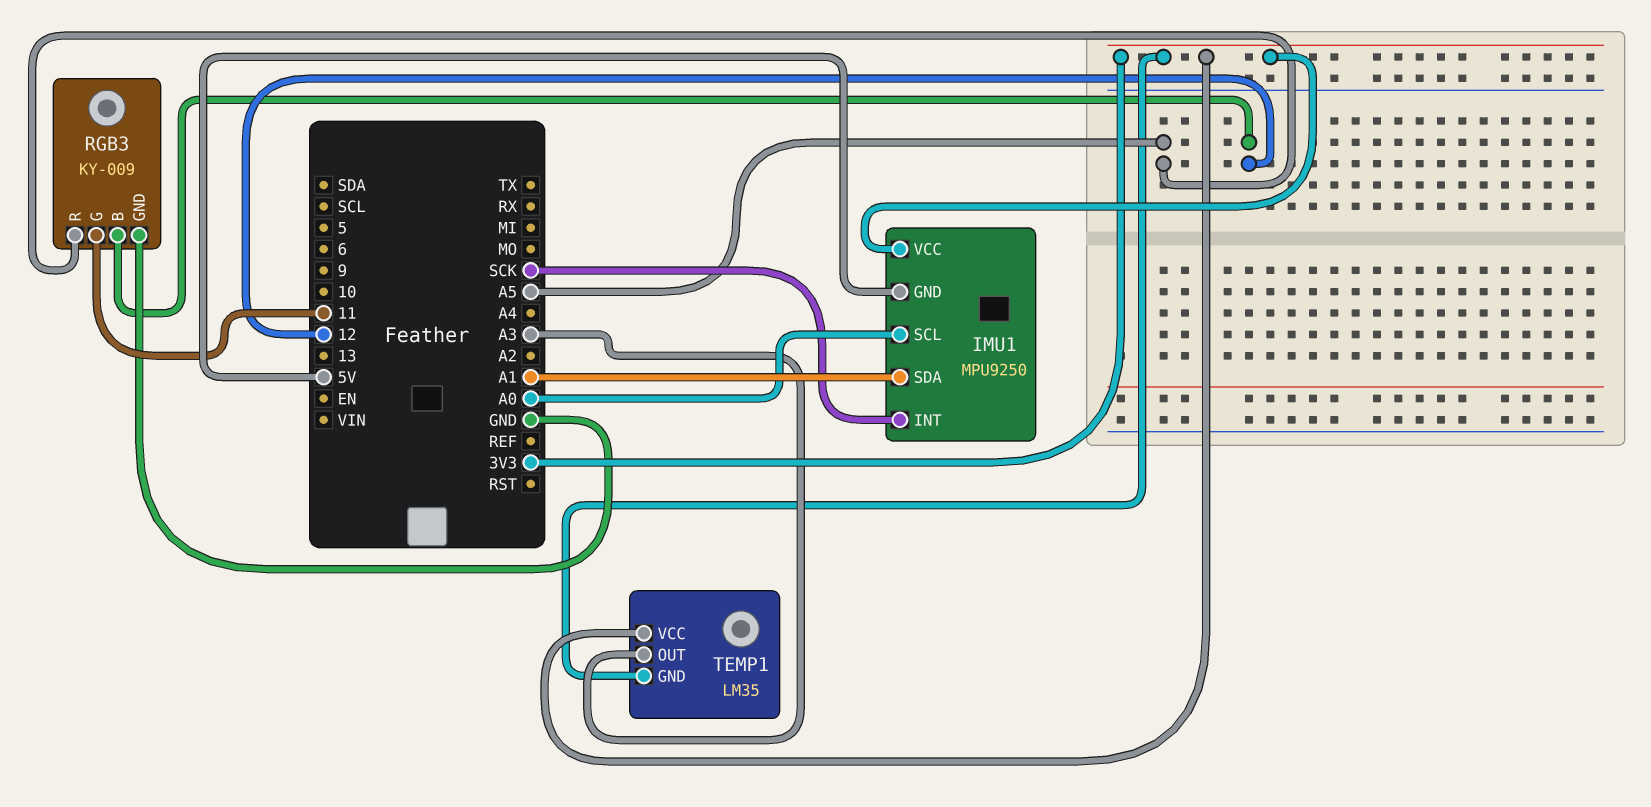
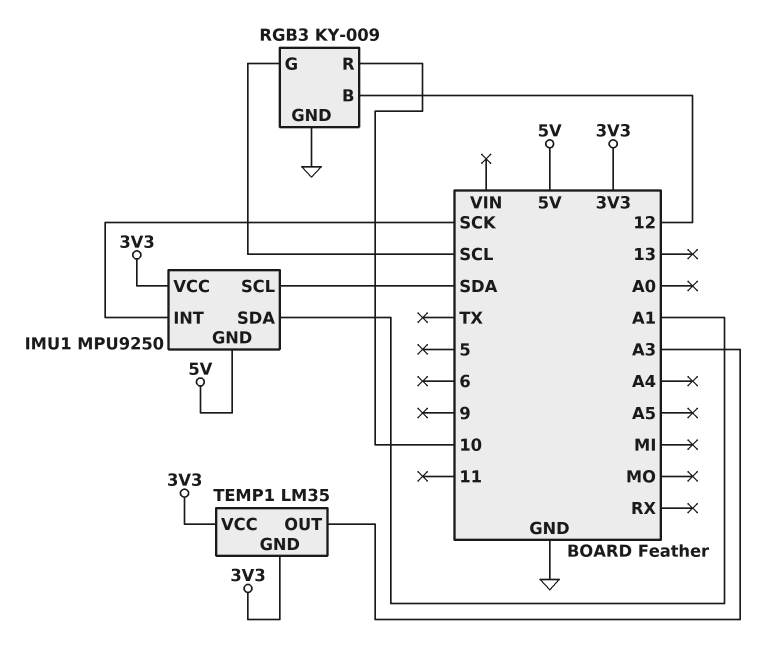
IMU1 pin SCL: A0 -> SDA
RGB3 pin G: 11 -> SCL
RGB3 pin R: A5 -> 10

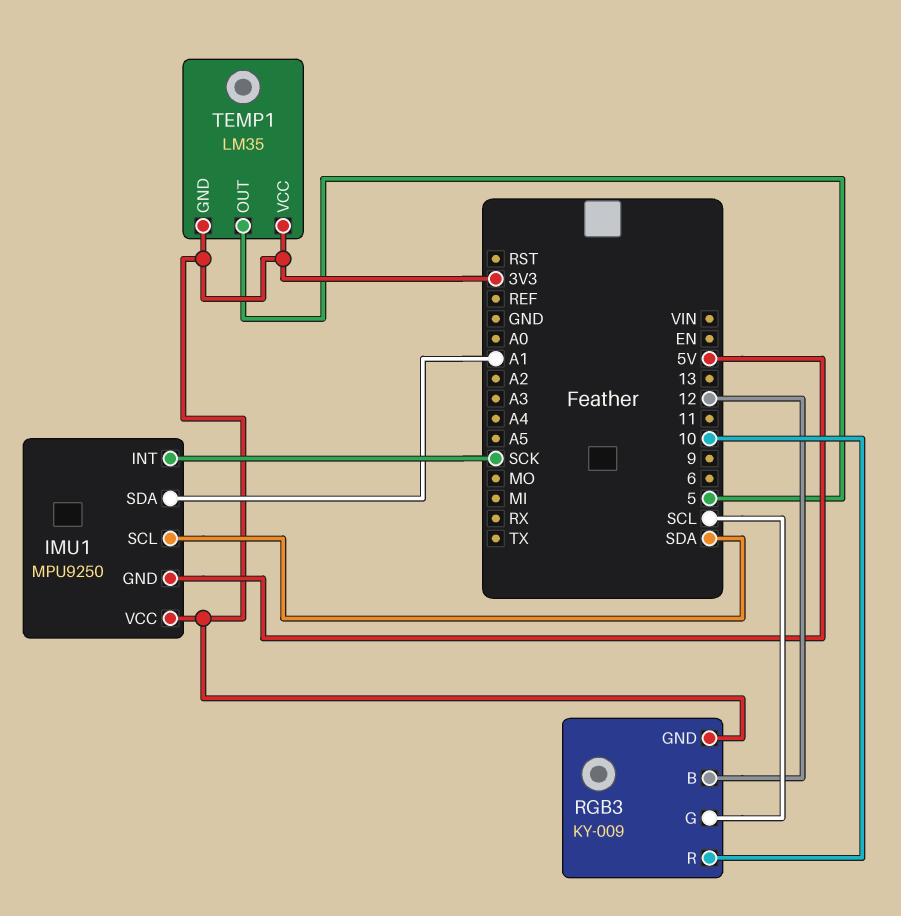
RGB3 pin GND: GND -> 3V3
TEMP1 pin OUT: A3 -> 5

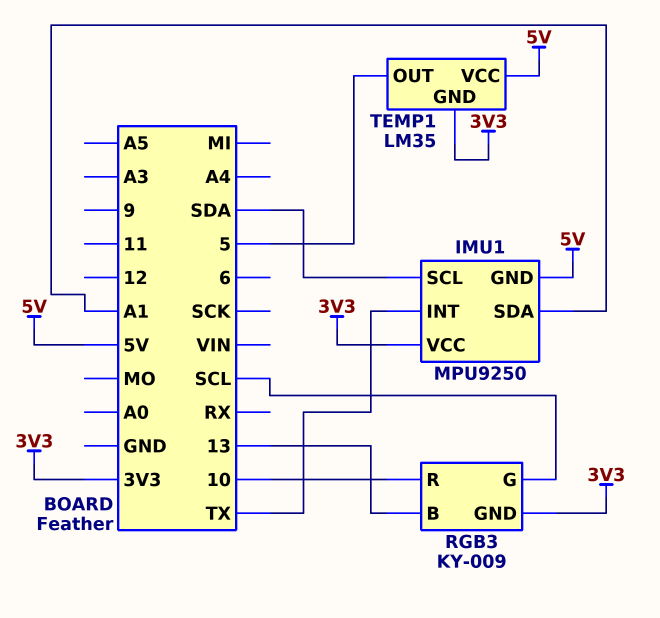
IMU1 pin INT: SCK -> TX
RGB3 pin B: 12 -> 13
TEMP1 pin VCC: 3V3 -> 5V

